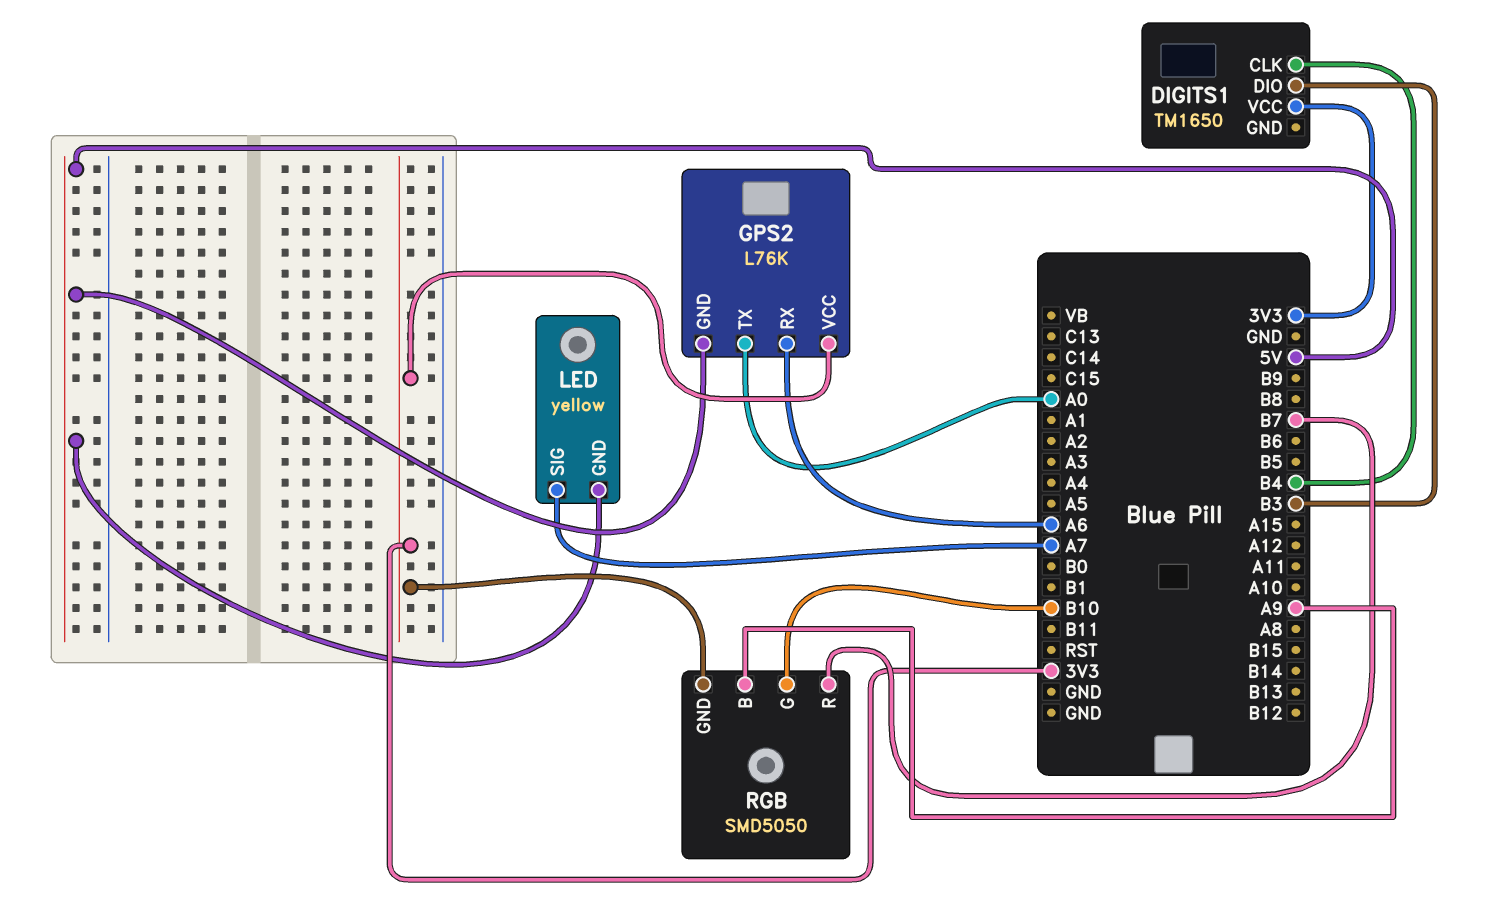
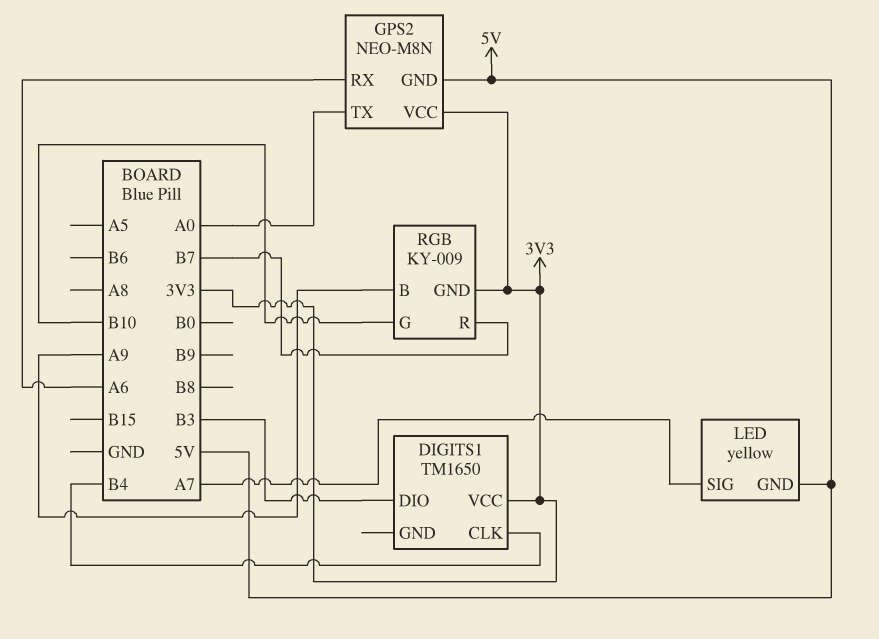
GPS2: L76K -> NEO-M8N
RGB: SMD5050 -> KY-009

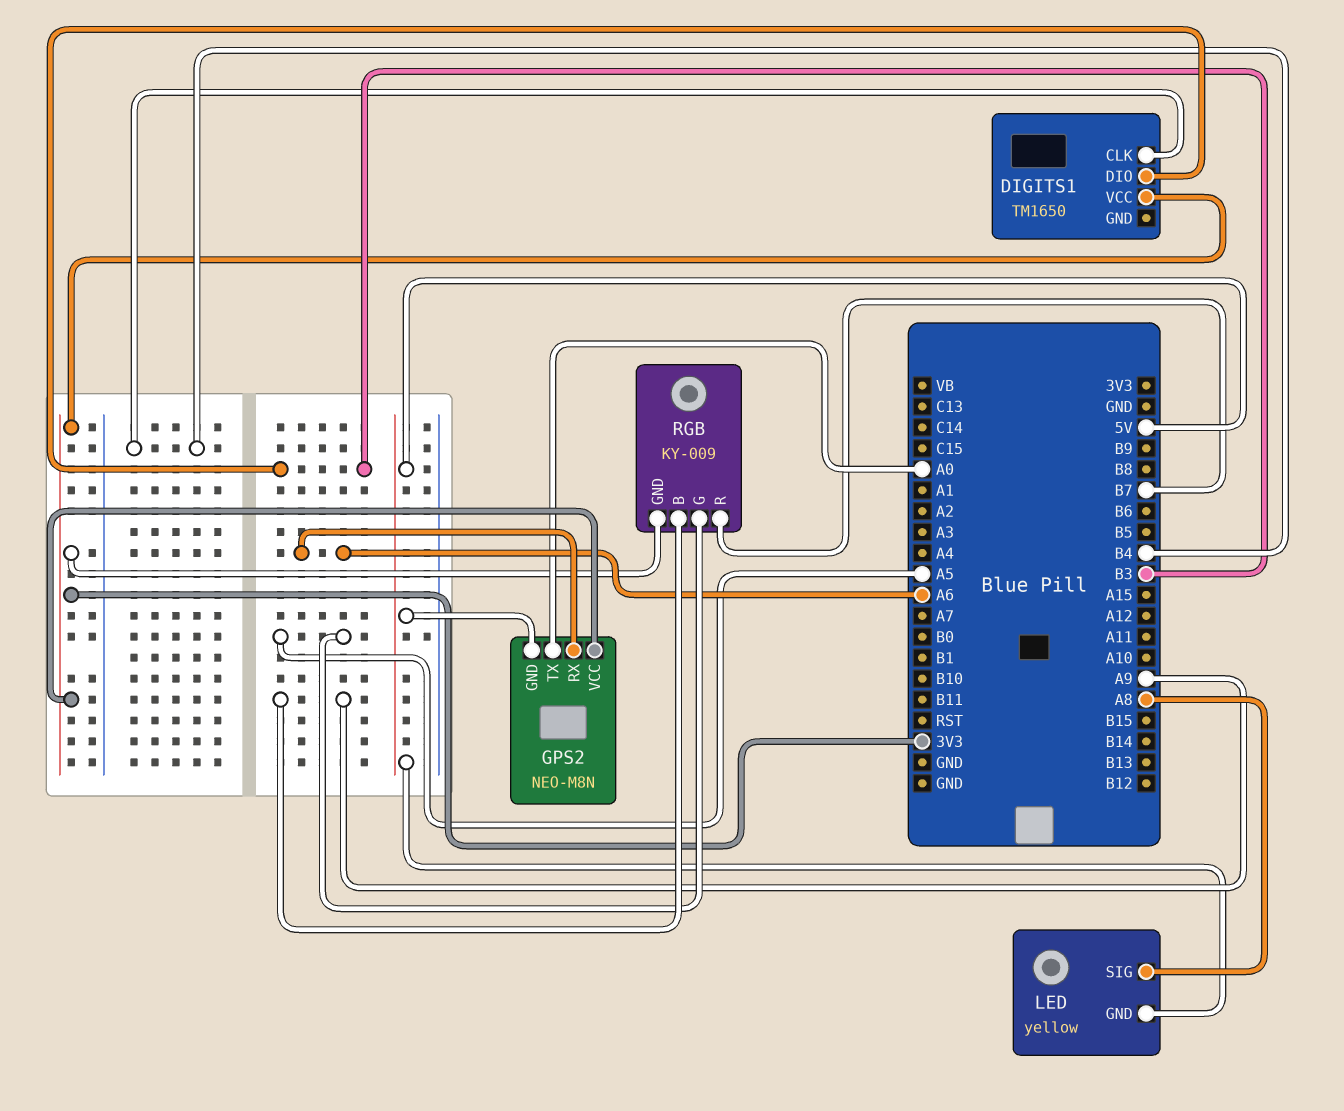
LED pin SIG: A7 -> A8
RGB pin G: B10 -> A5

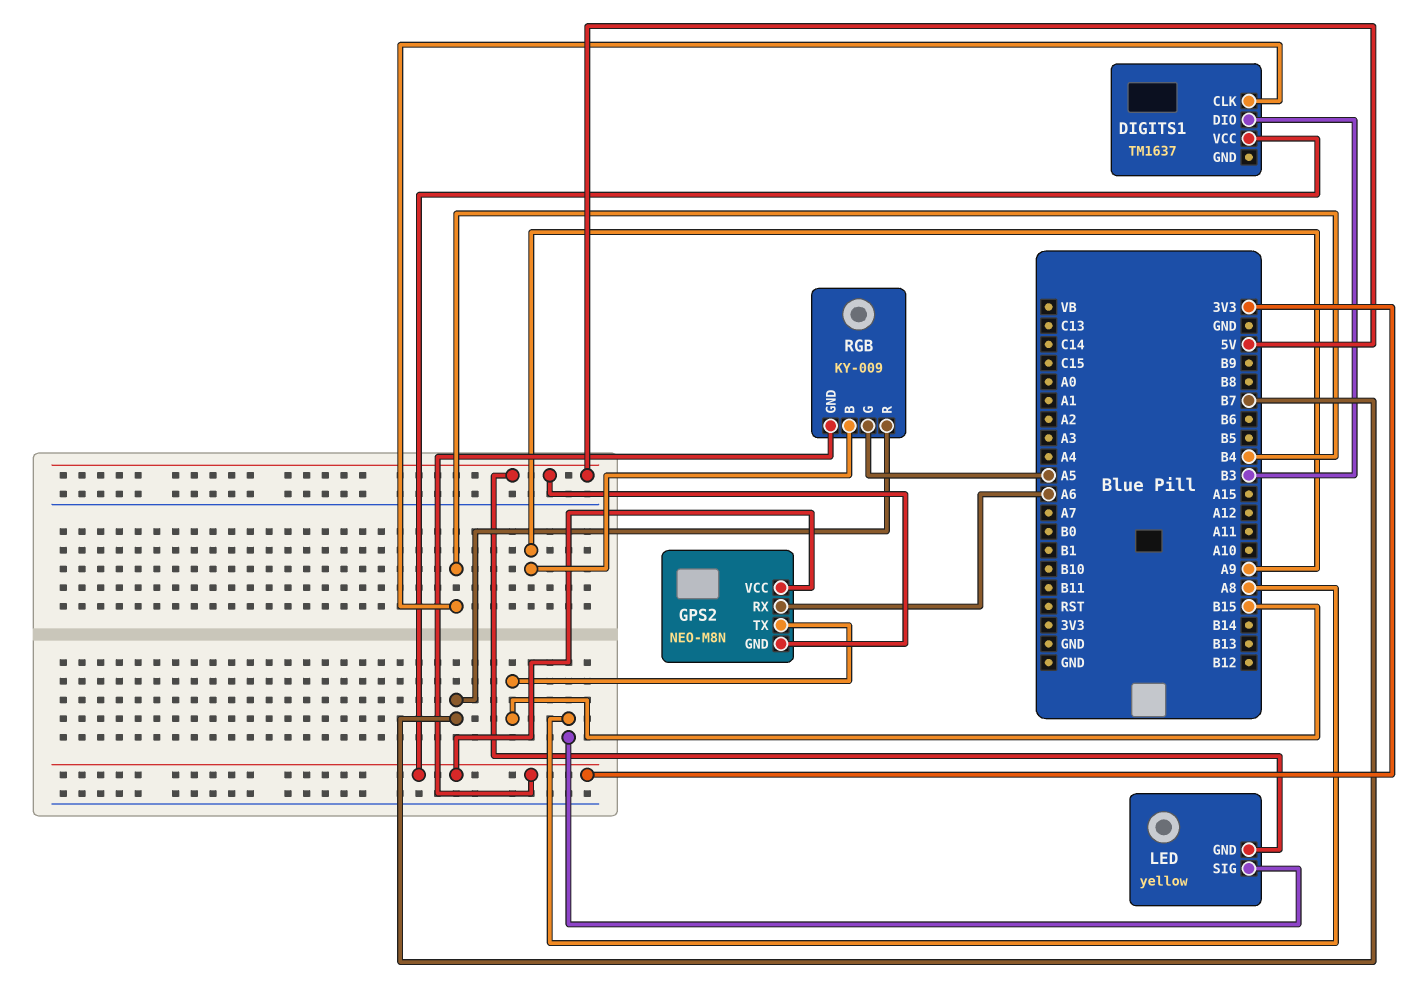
DIGITS1: TM1650 -> TM1637
GPS2 pin TX: A0 -> B15

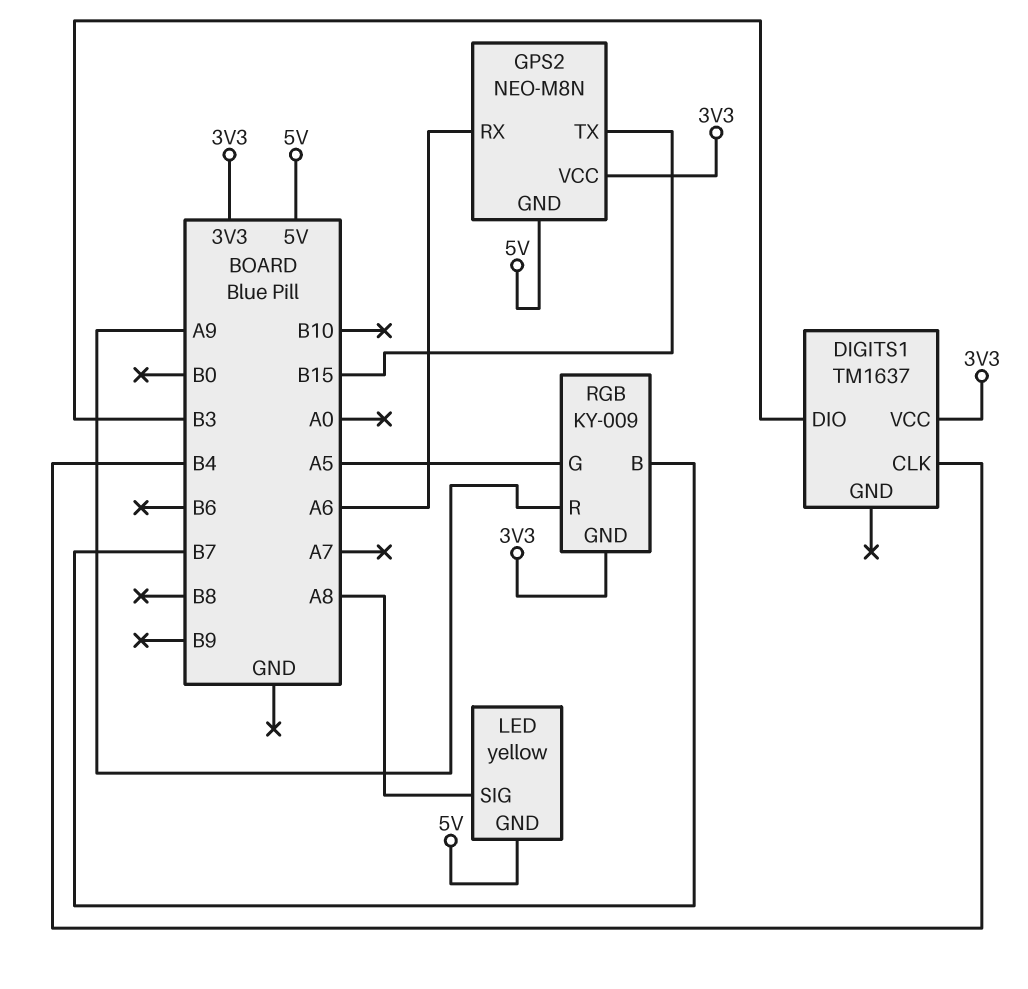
RGB pin B: A9 -> B7
RGB pin R: B7 -> A9

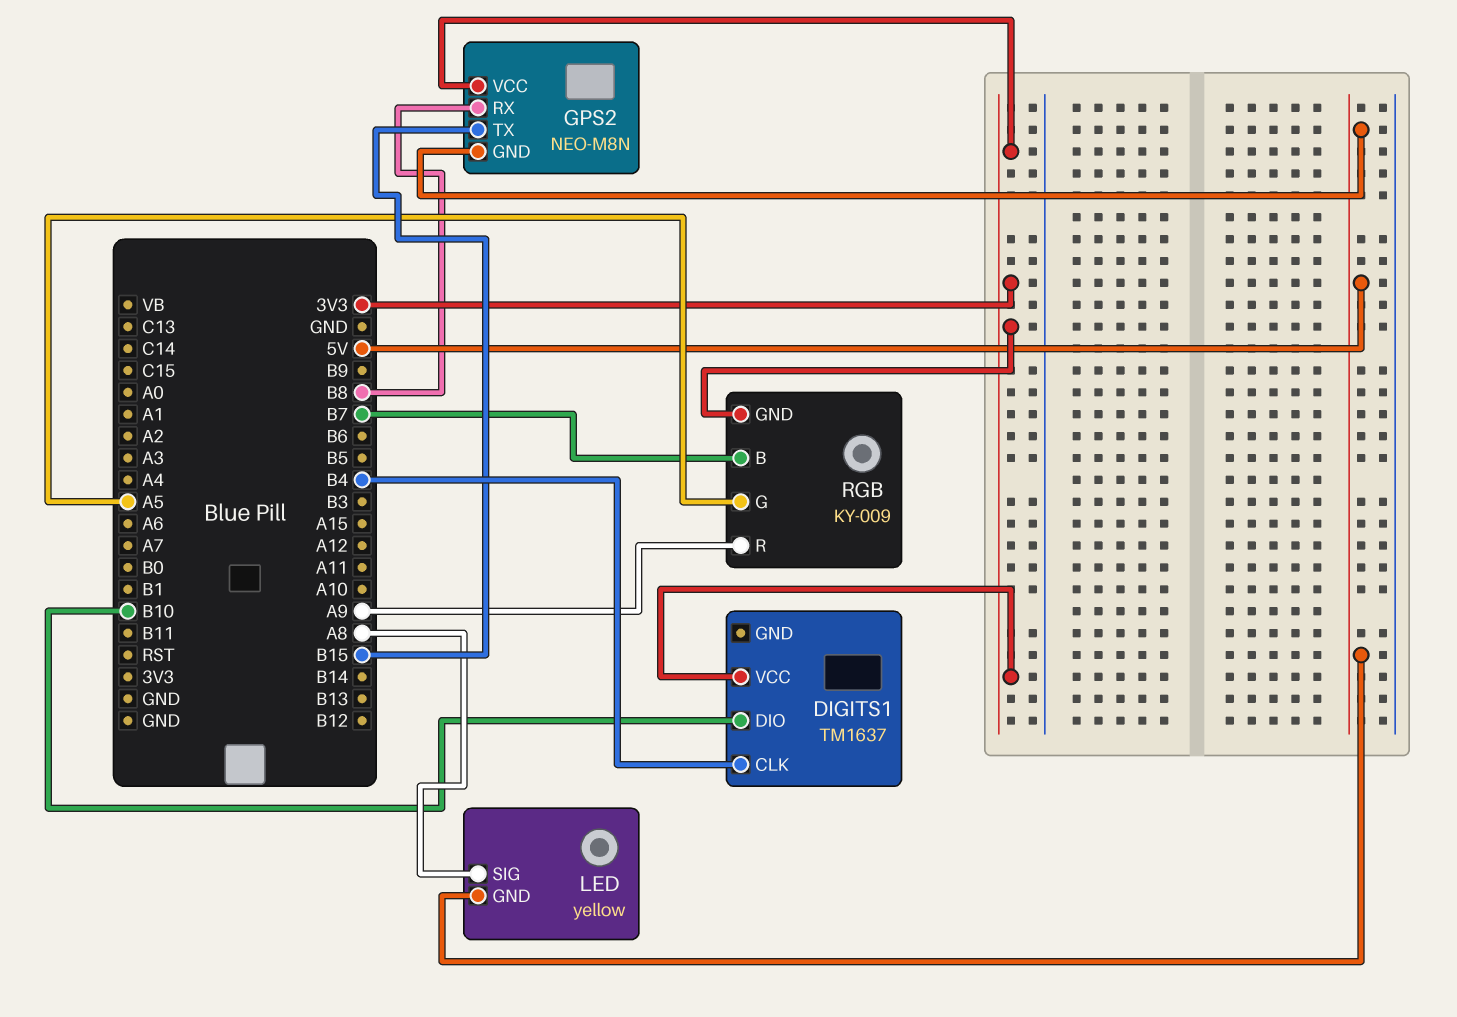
DIGITS1 pin DIO: B3 -> B10
GPS2 pin RX: A6 -> B8

